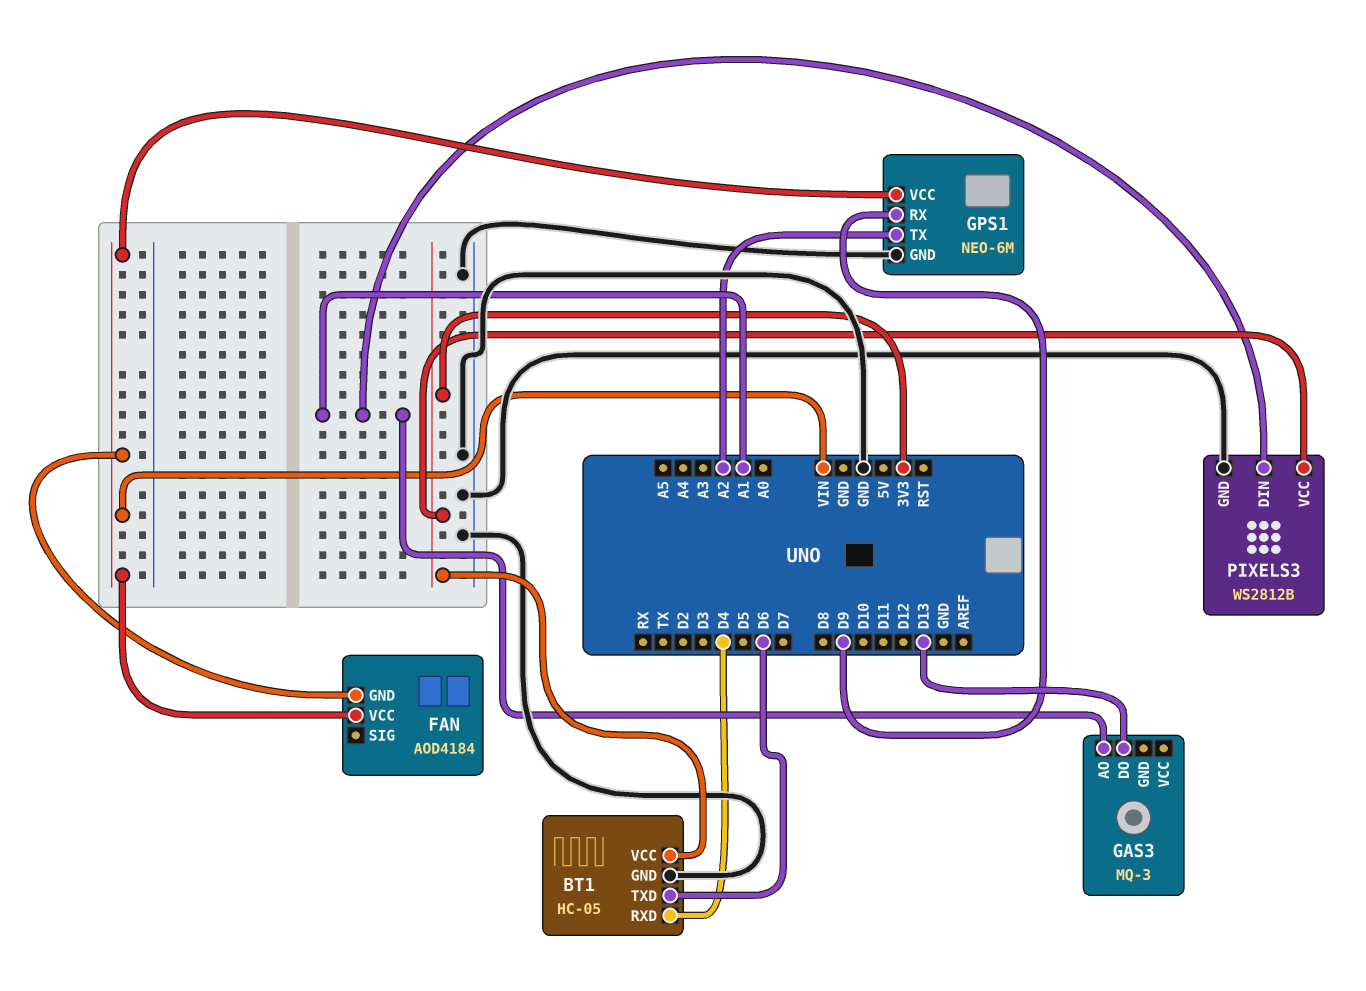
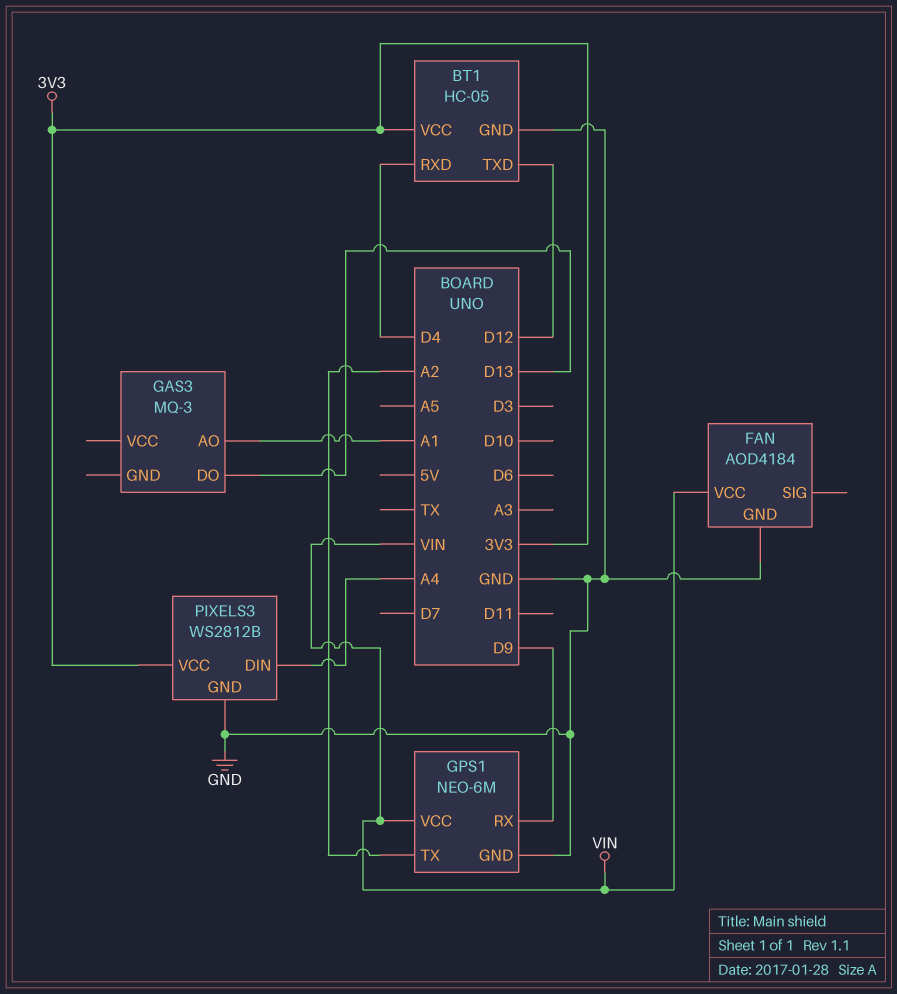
BT1 pin TXD: D6 -> D12
FAN pin GND: VIN -> GND
PIXELS3 pin DIN: A1 -> A4

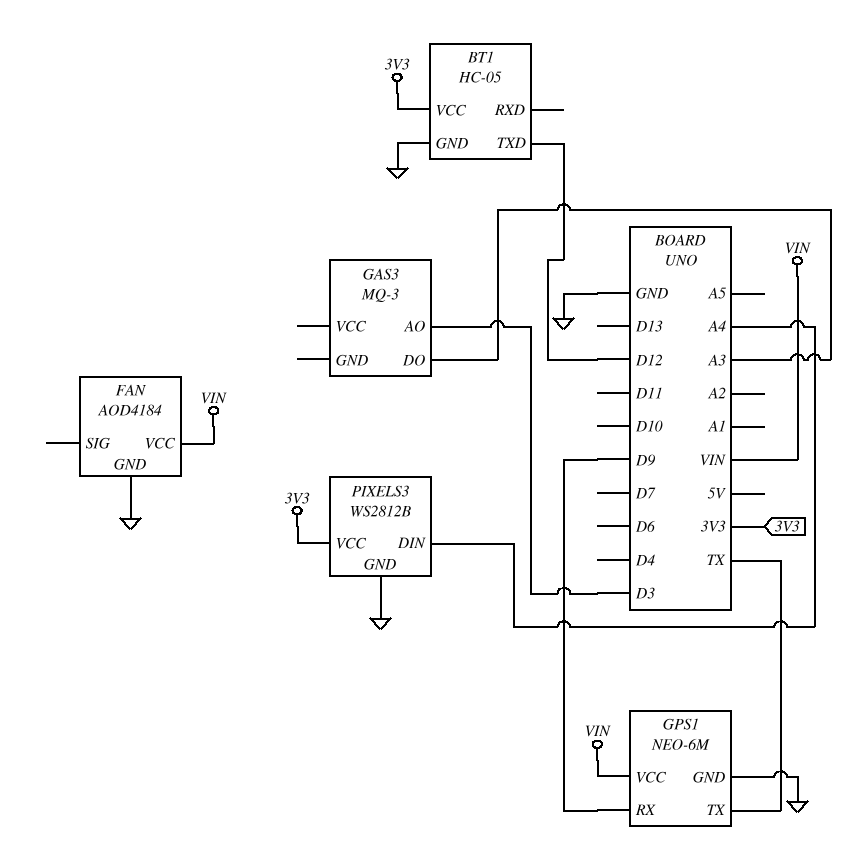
BT1 pin RXD: D4 -> none
GAS3 pin AO: A1 -> D3
GAS3 pin DO: D13 -> A3
GPS1 pin TX: A2 -> TX

